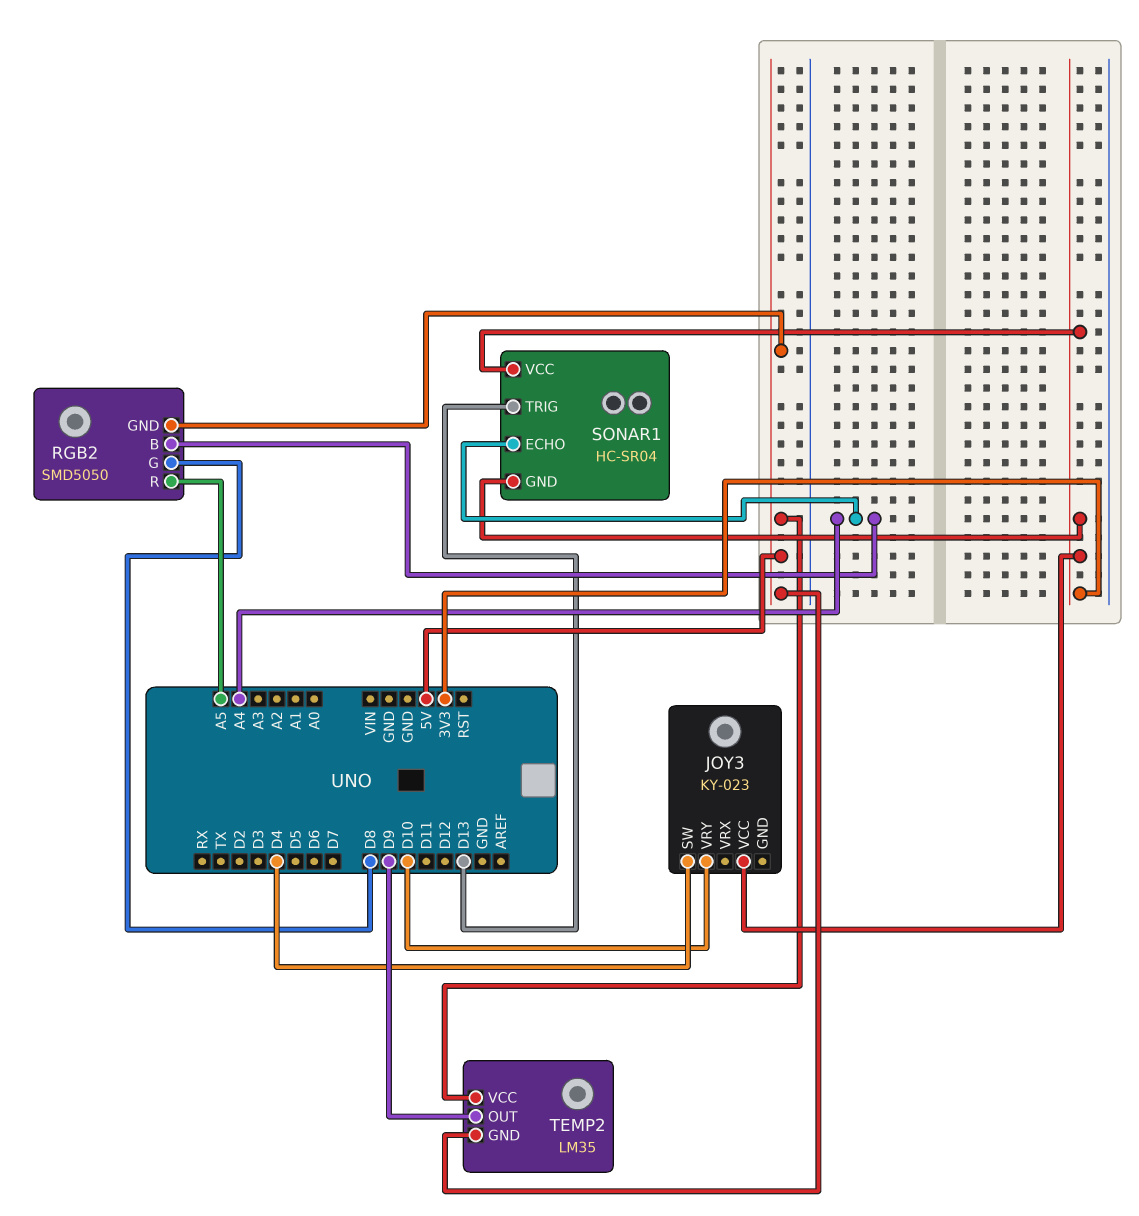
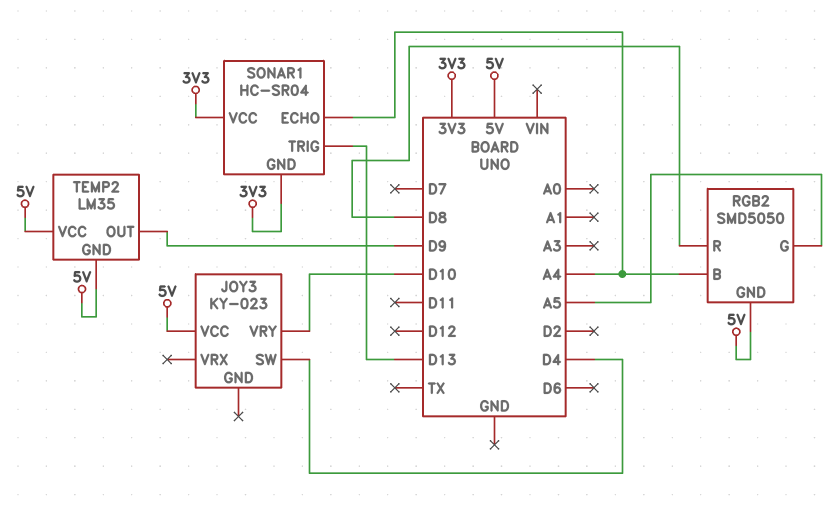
JOY3 pin VCC: 3V3 -> 5V
RGB2 pin G: D8 -> A5
RGB2 pin R: A5 -> D8

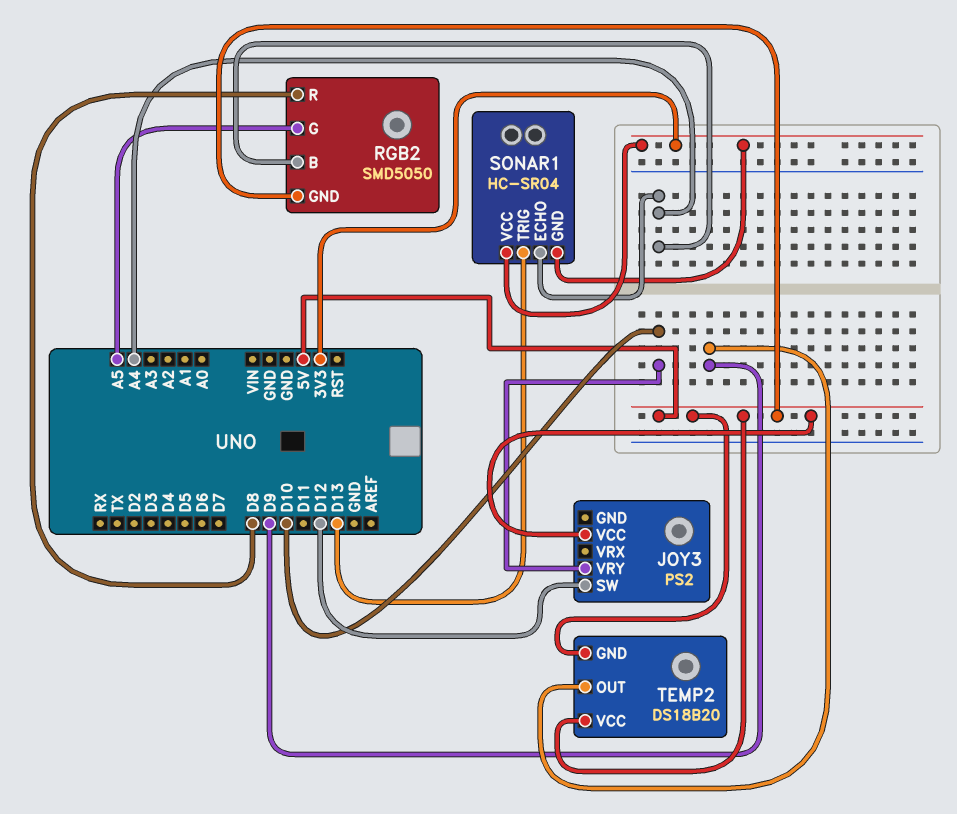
JOY3: KY-023 -> PS2
JOY3 pin SW: D4 -> D12
TEMP2: LM35 -> DS18B20

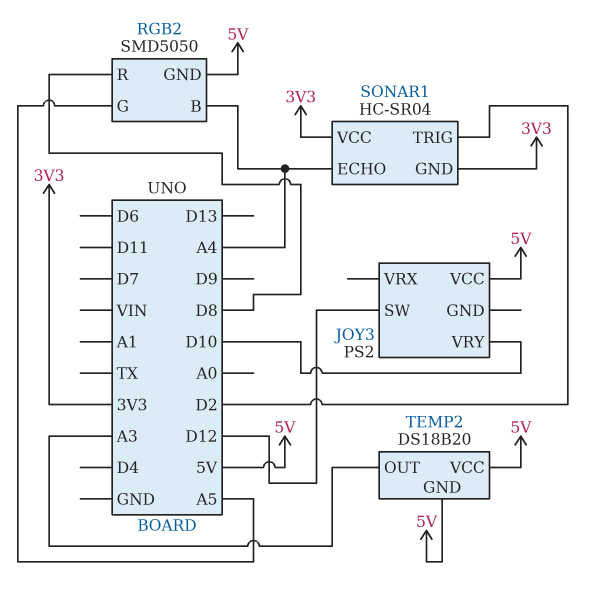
SONAR1 pin TRIG: D13 -> D2
TEMP2 pin OUT: D9 -> A3

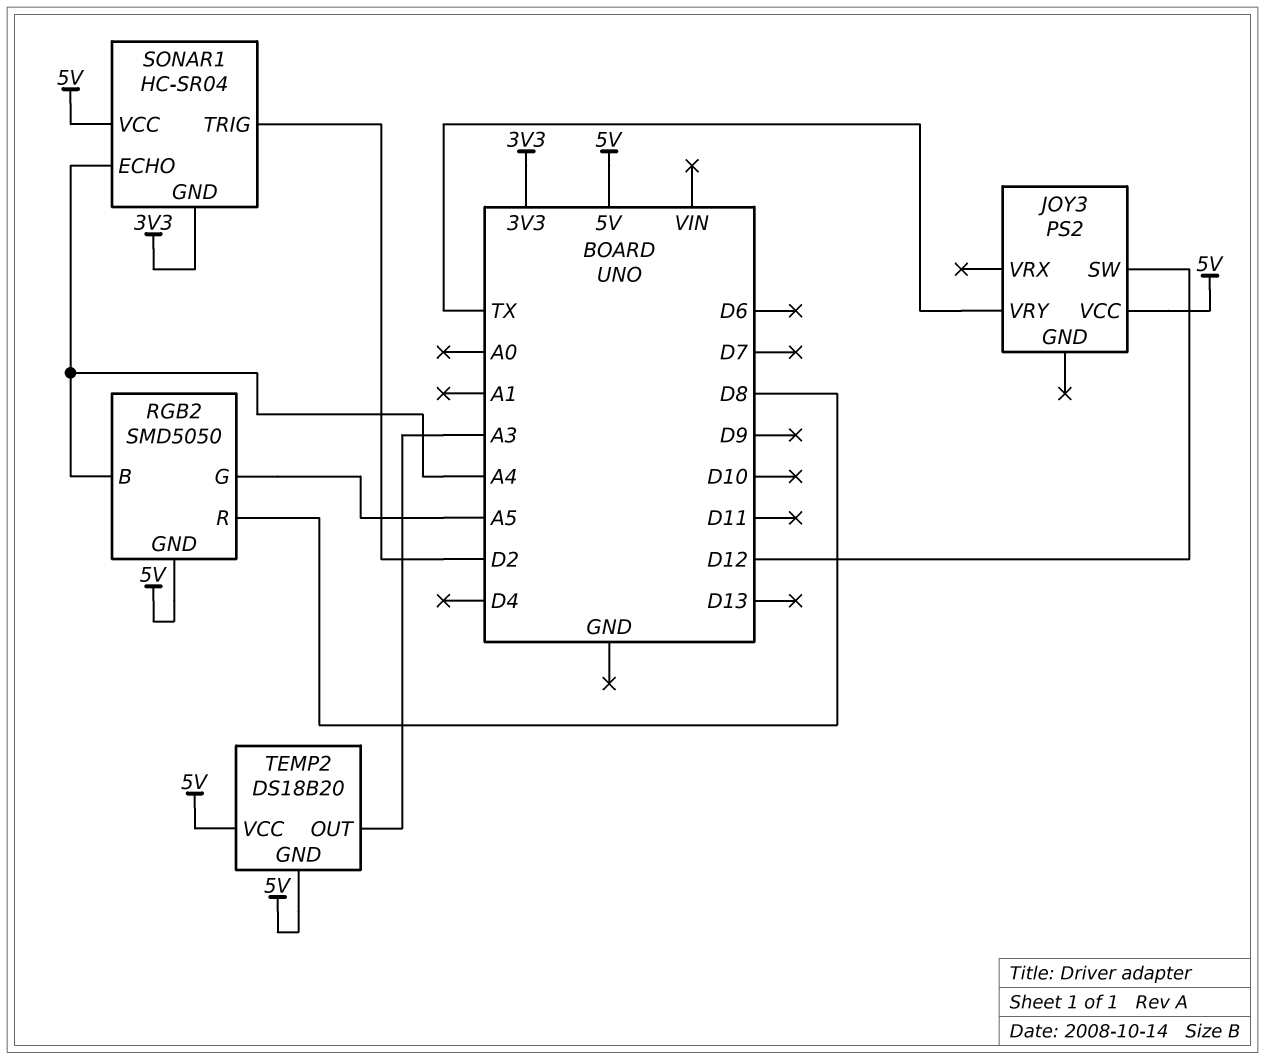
JOY3 pin VRY: D10 -> TX
SONAR1 pin VCC: 3V3 -> 5V

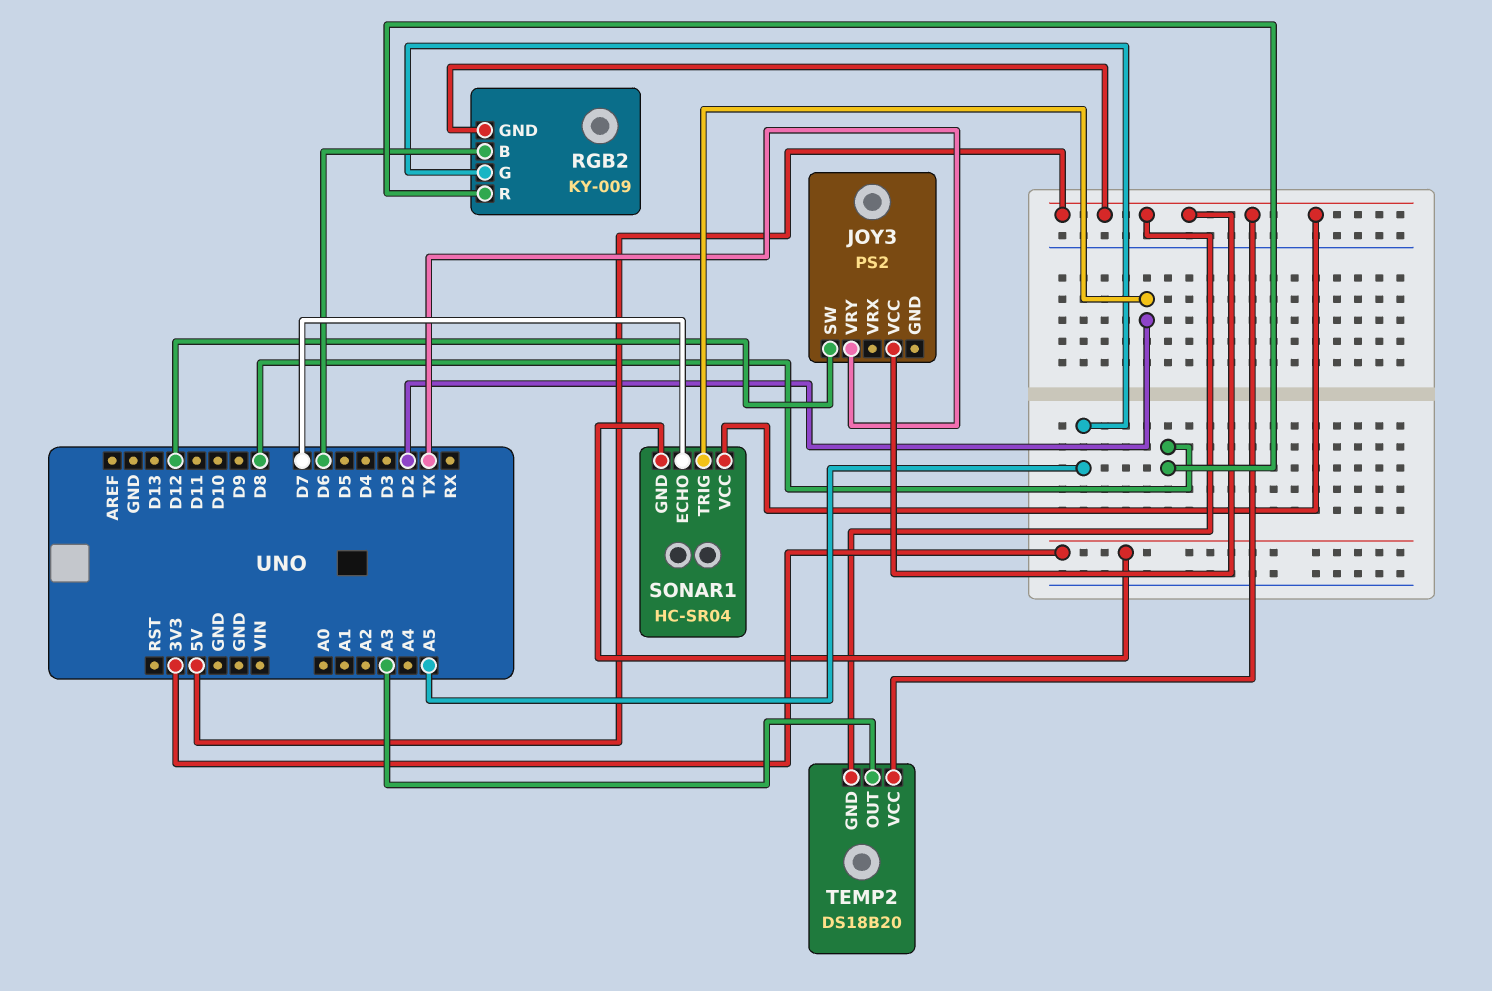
RGB2: SMD5050 -> KY-009
RGB2 pin B: A4 -> D6
SONAR1 pin ECHO: A4 -> D7

